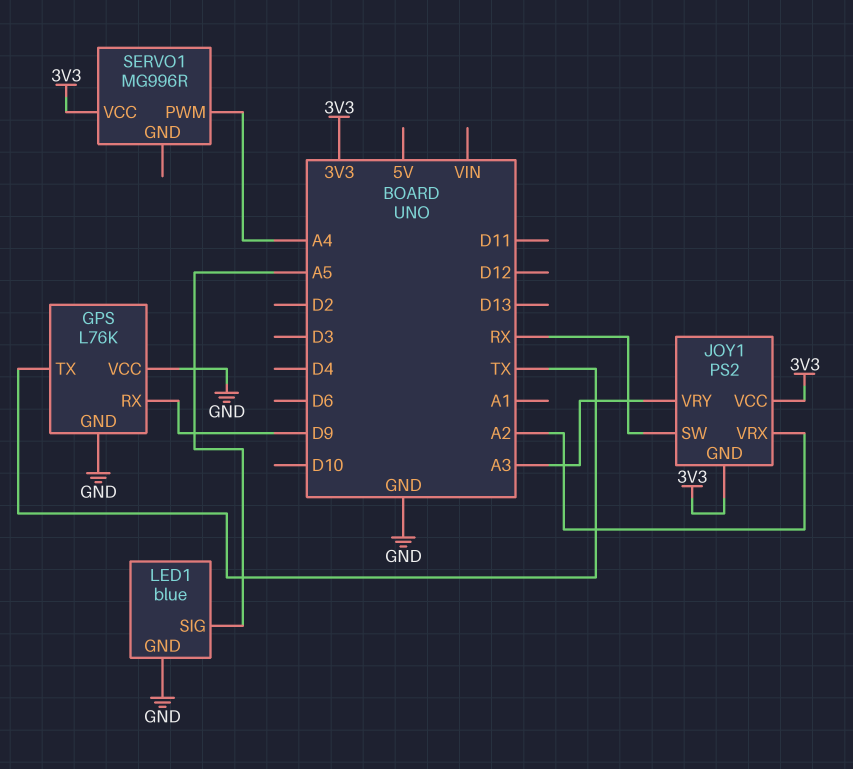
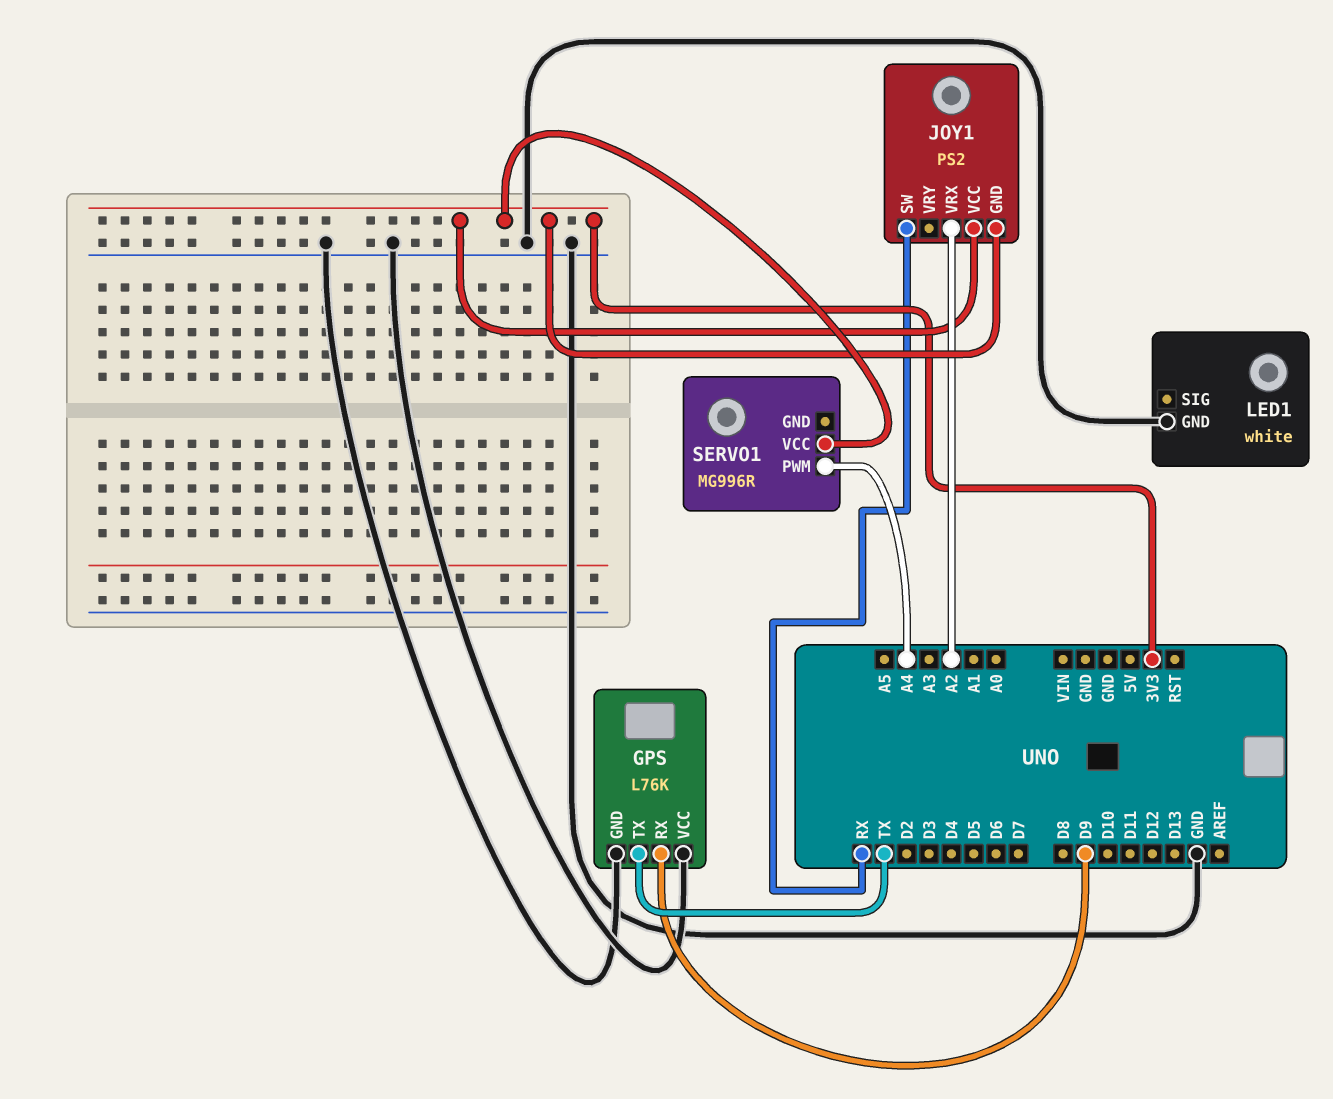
JOY1 pin VRY: A3 -> none
LED1: blue -> white
LED1 pin SIG: A5 -> none

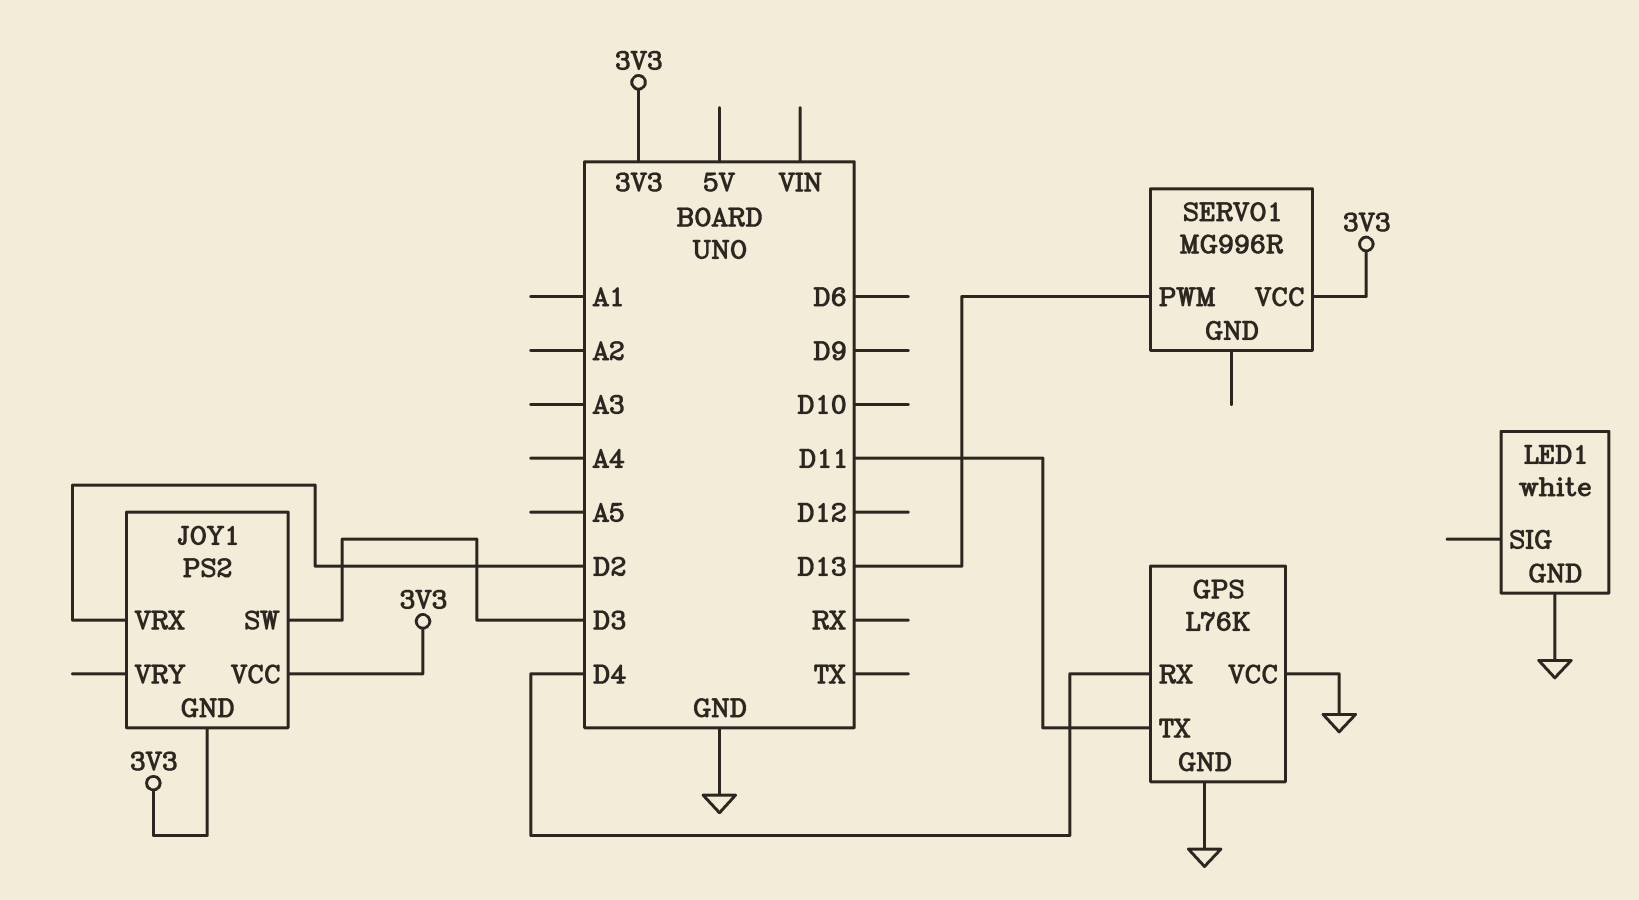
GPS pin RX: D9 -> D4
GPS pin TX: TX -> D11
JOY1 pin SW: RX -> D3
JOY1 pin VRX: A2 -> D2
SERVO1 pin PWM: A4 -> D13

